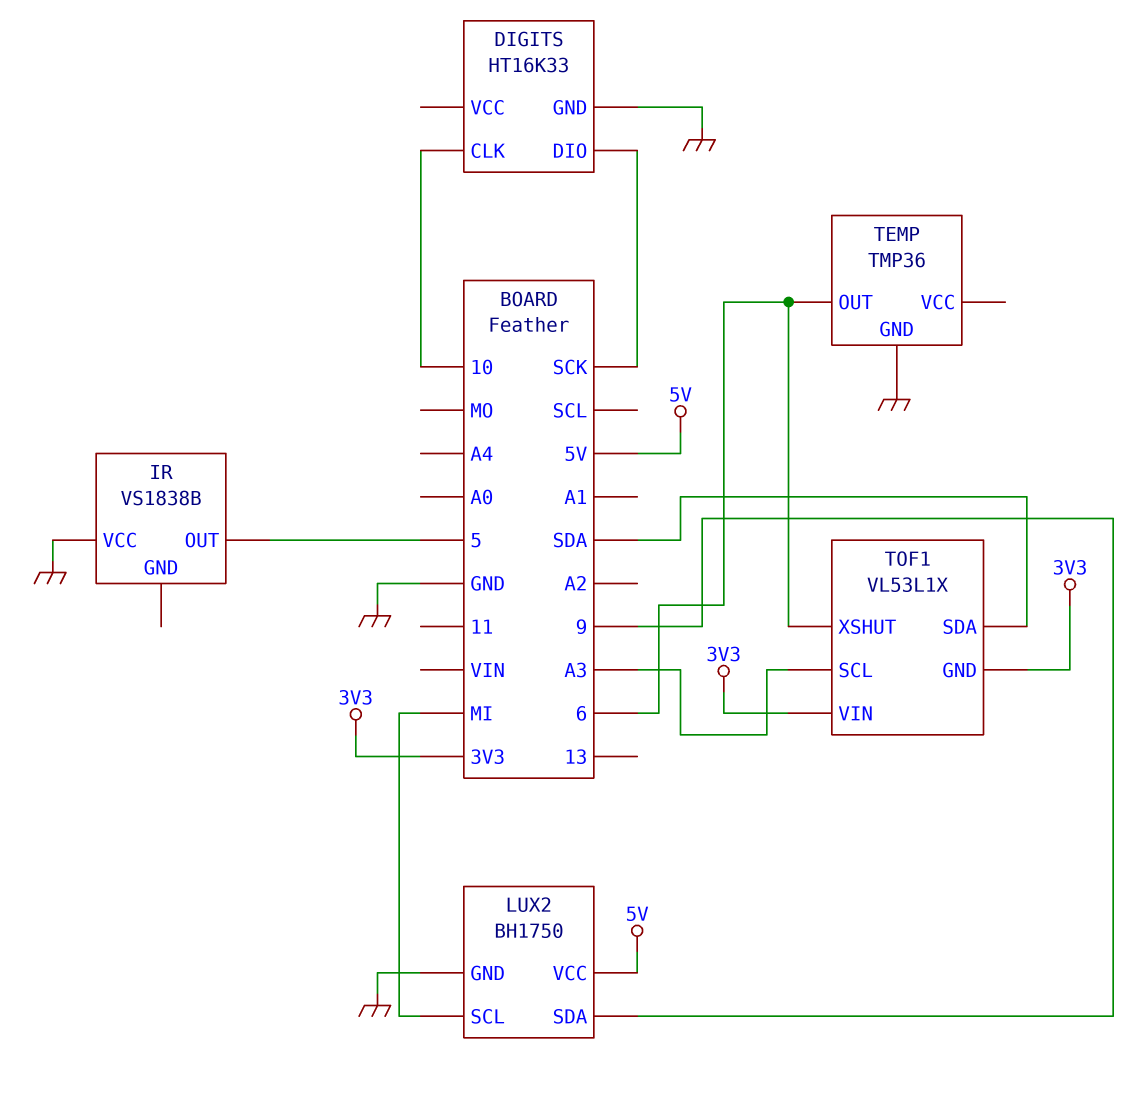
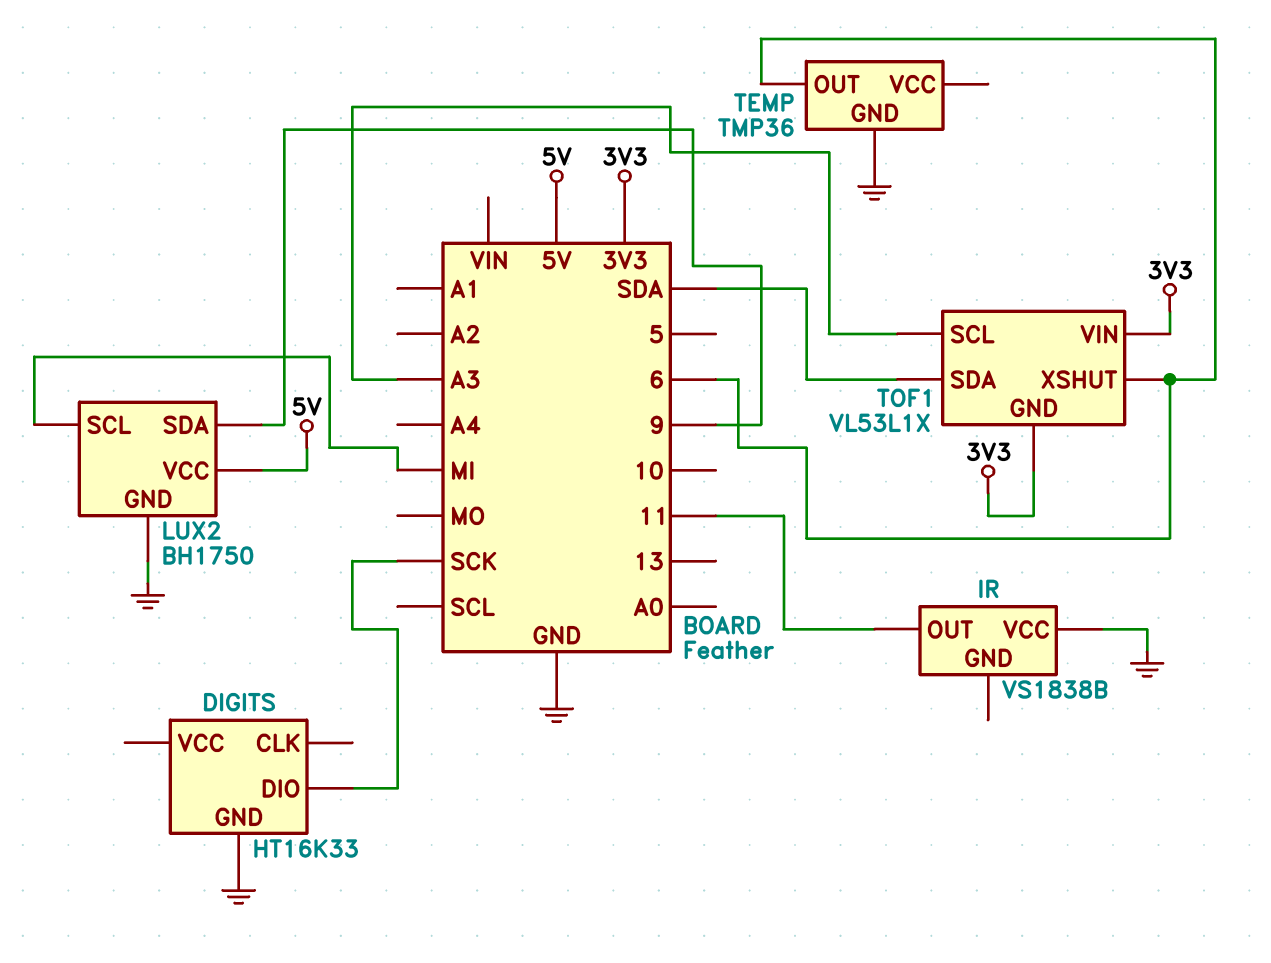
DIGITS pin CLK: 10 -> none
IR pin OUT: 5 -> 11

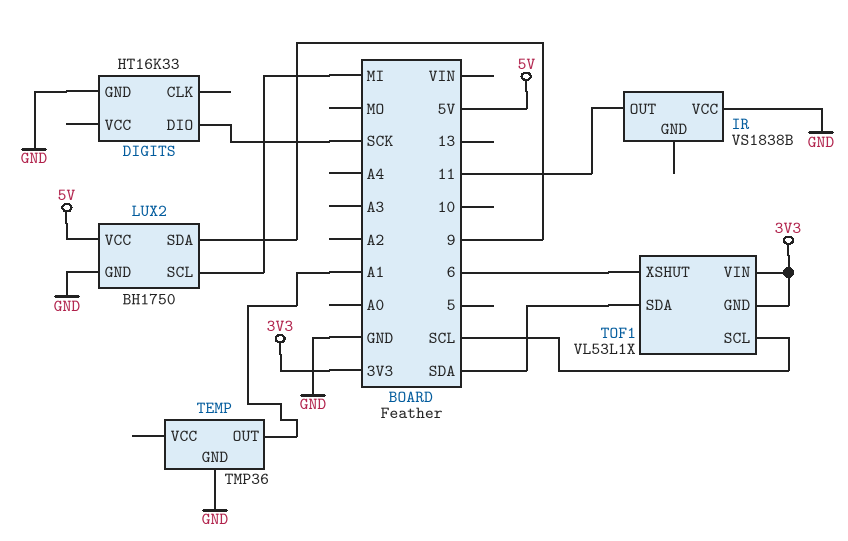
TEMP pin OUT: 6 -> A1
TOF1 pin SCL: A3 -> SCL

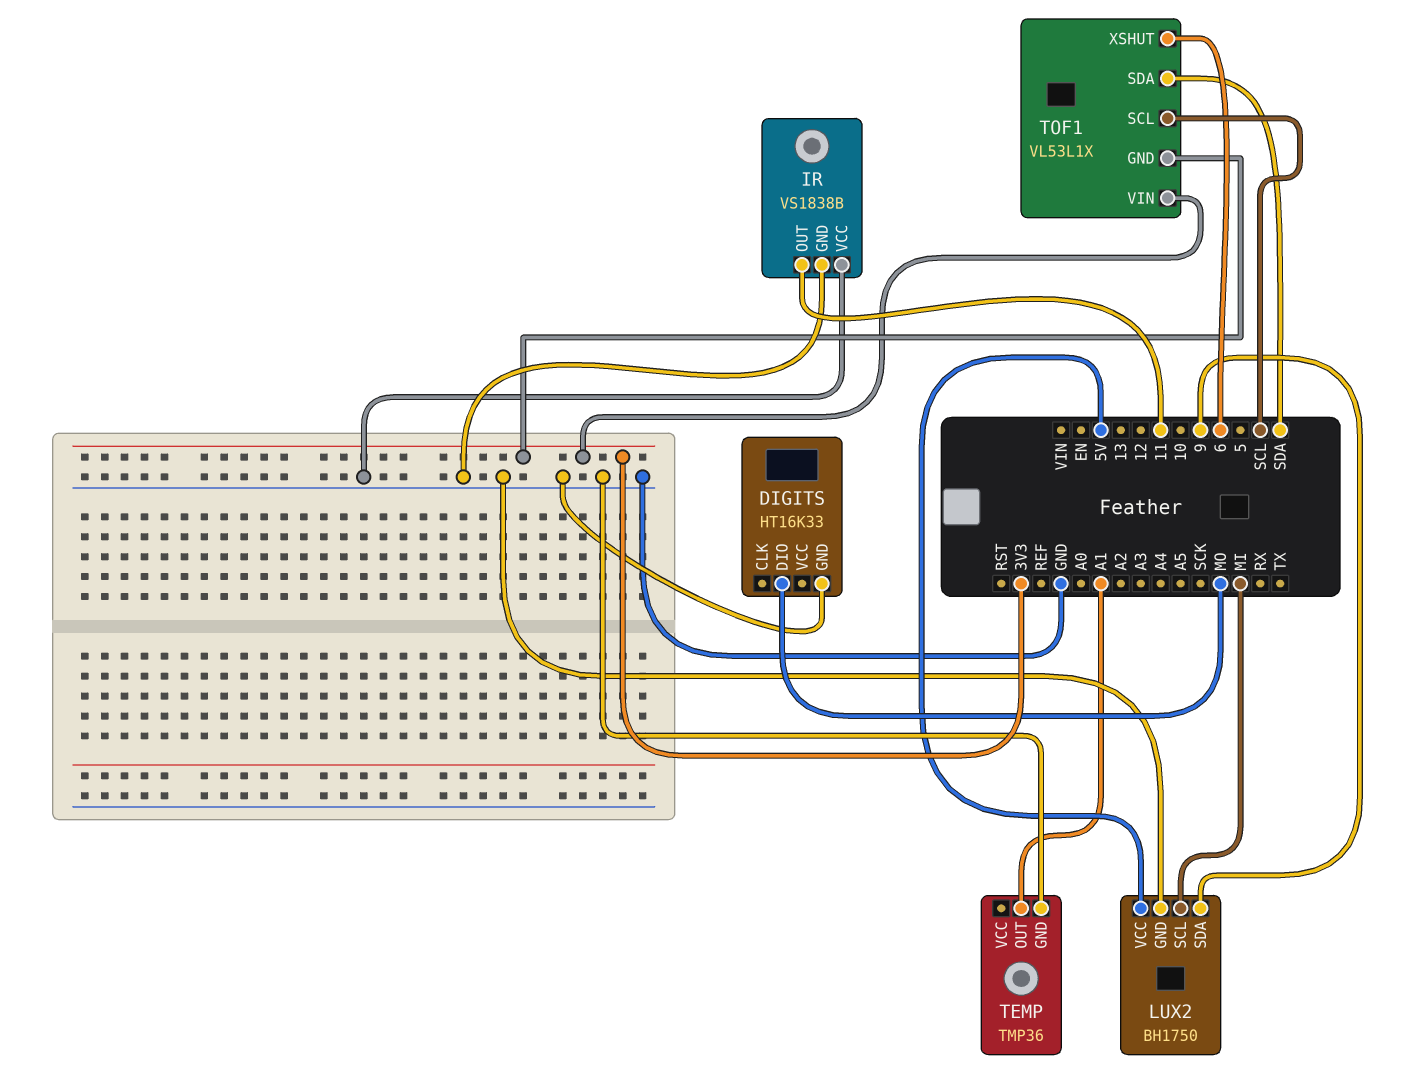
DIGITS pin DIO: SCK -> MO
IR pin GND: none -> GND

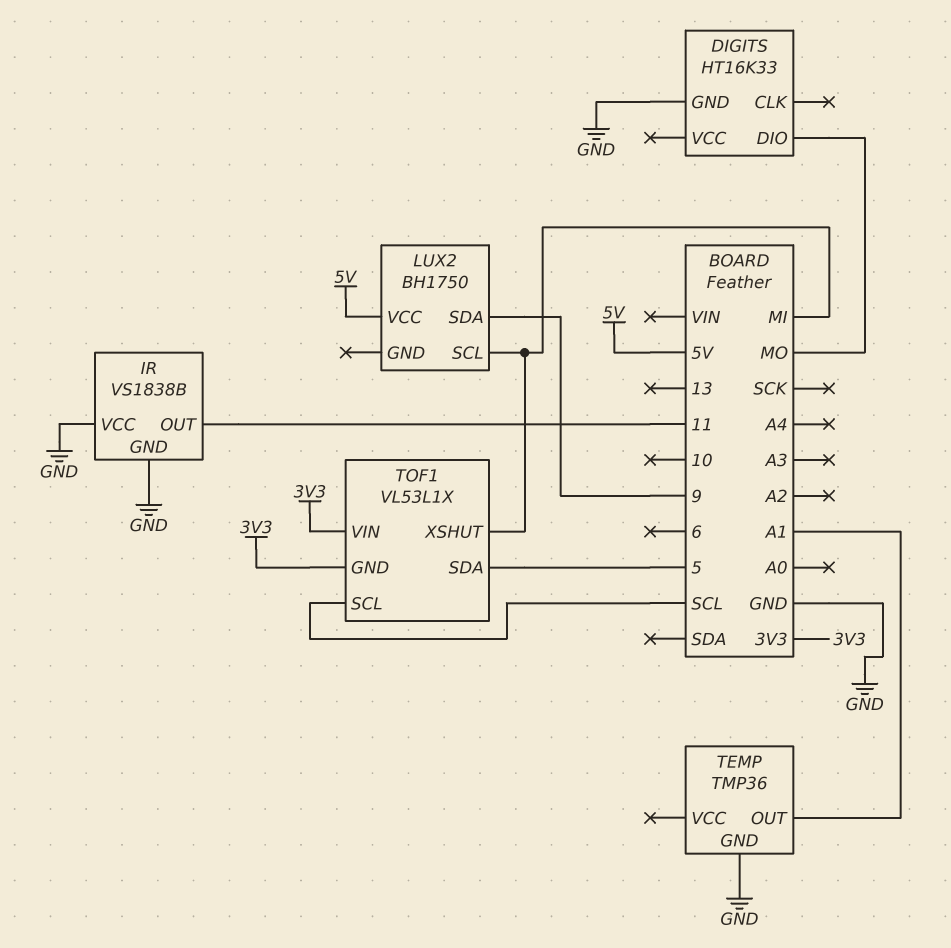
LUX2 pin GND: GND -> none
TOF1 pin SDA: SDA -> 5
TOF1 pin XSHUT: 6 -> MI

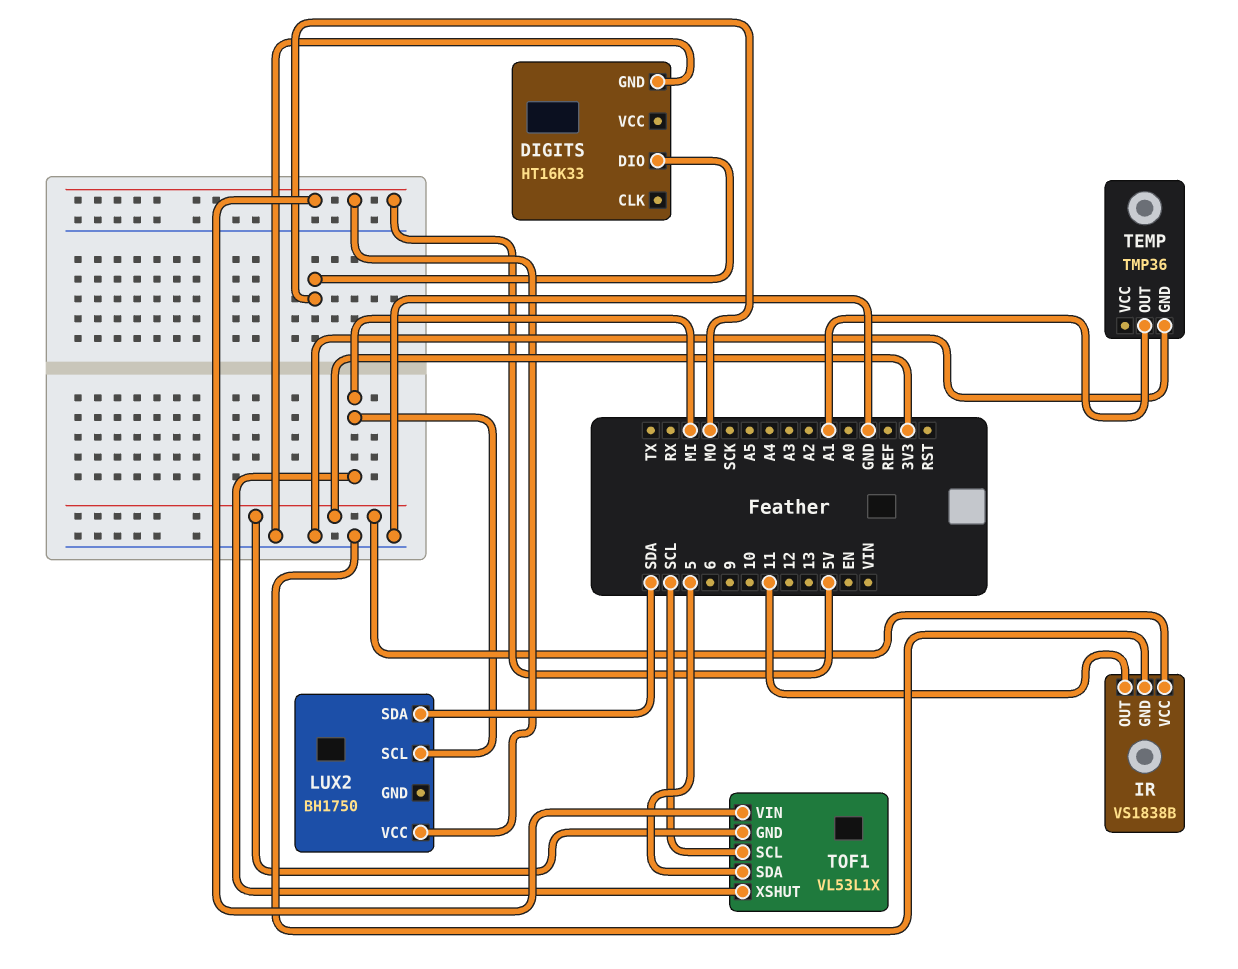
IR pin VCC: GND -> 3V3
LUX2 pin SDA: 9 -> SDA
TOF1 pin VIN: 3V3 -> 5V

